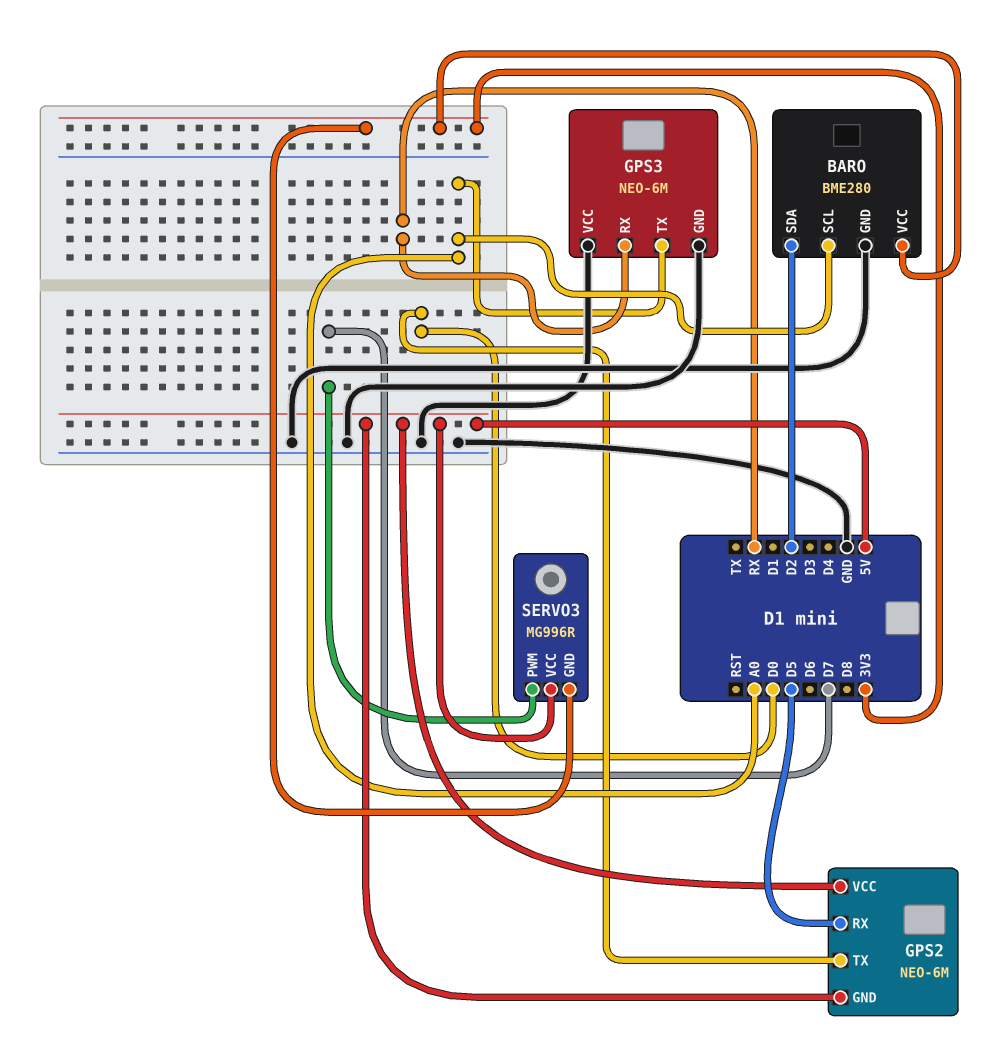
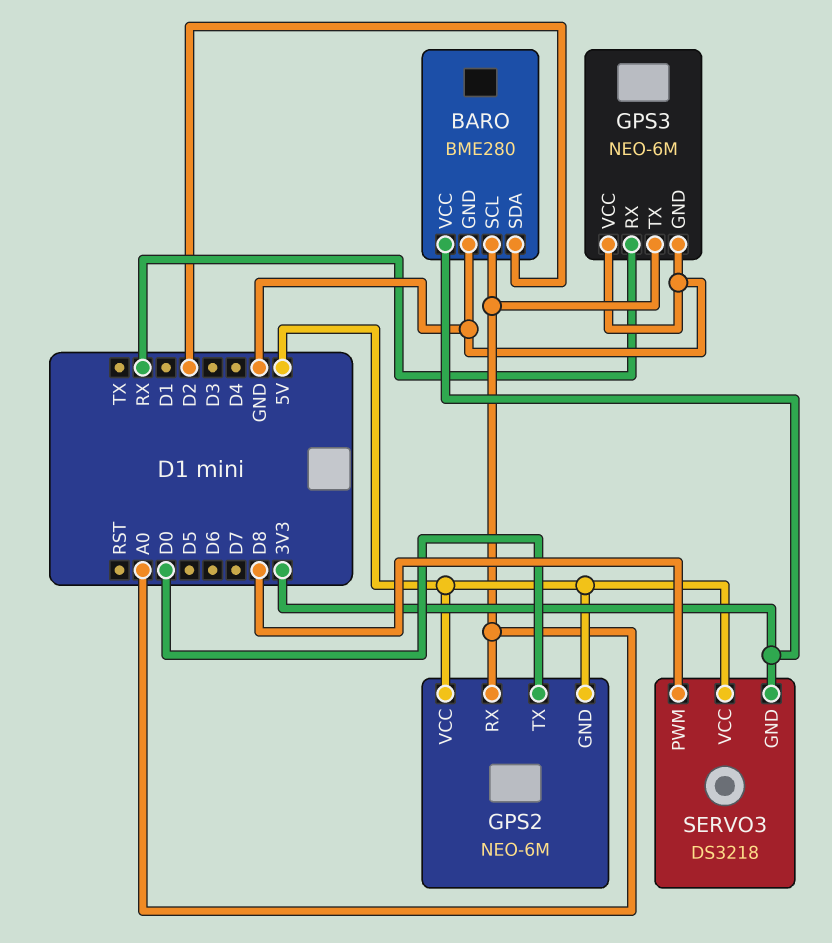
GPS2 pin RX: D5 -> A0
SERVO3: MG996R -> DS3218
SERVO3 pin PWM: D7 -> D8

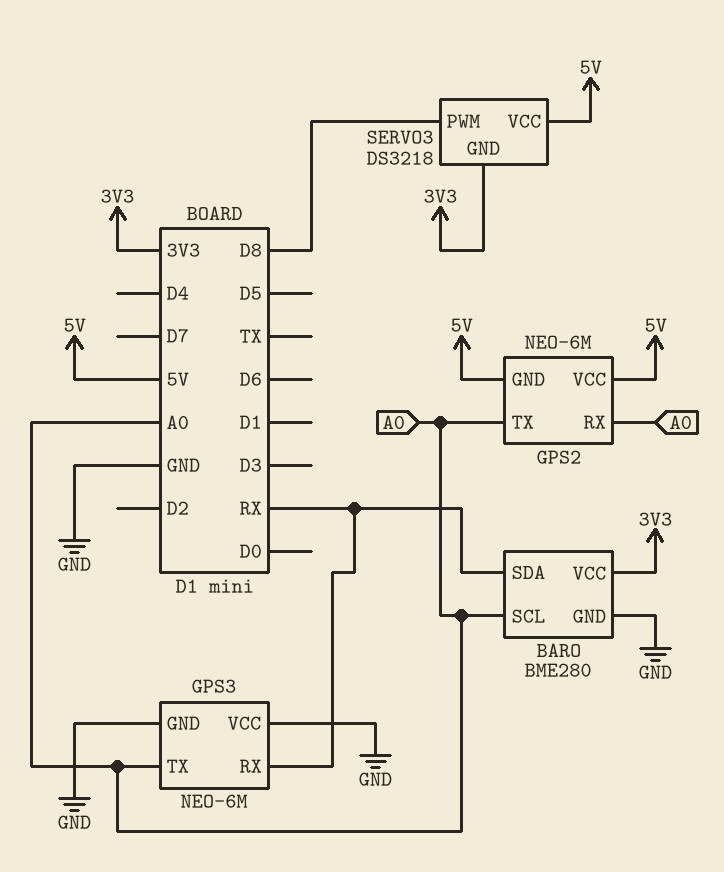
BARO pin SDA: D2 -> RX
GPS2 pin TX: D0 -> A0

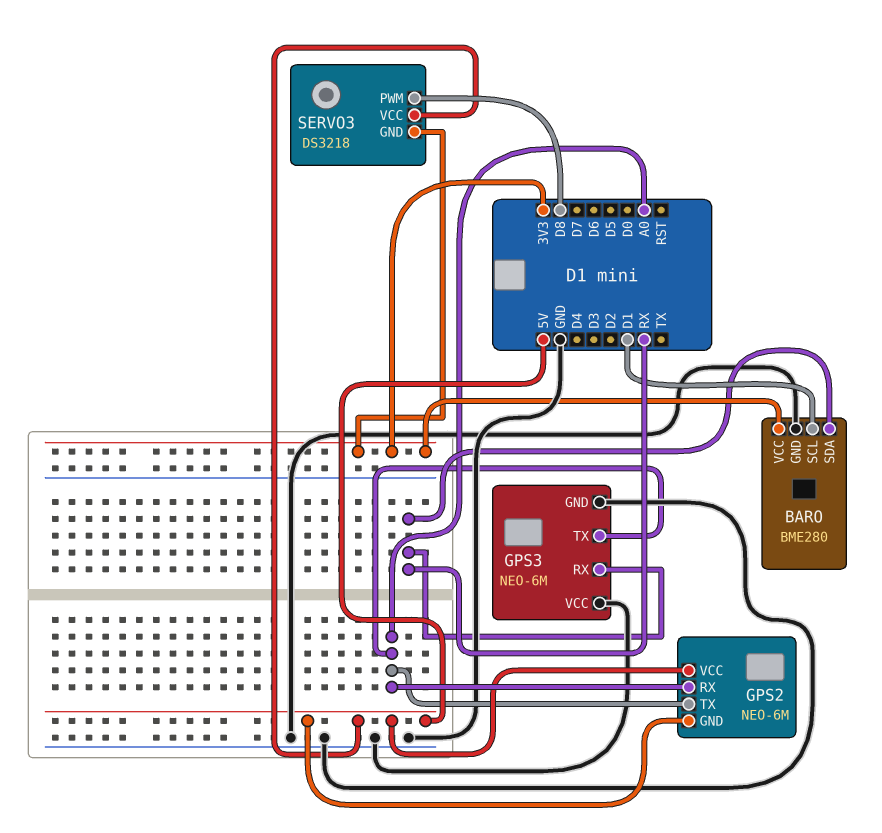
BARO pin SCL: A0 -> D1

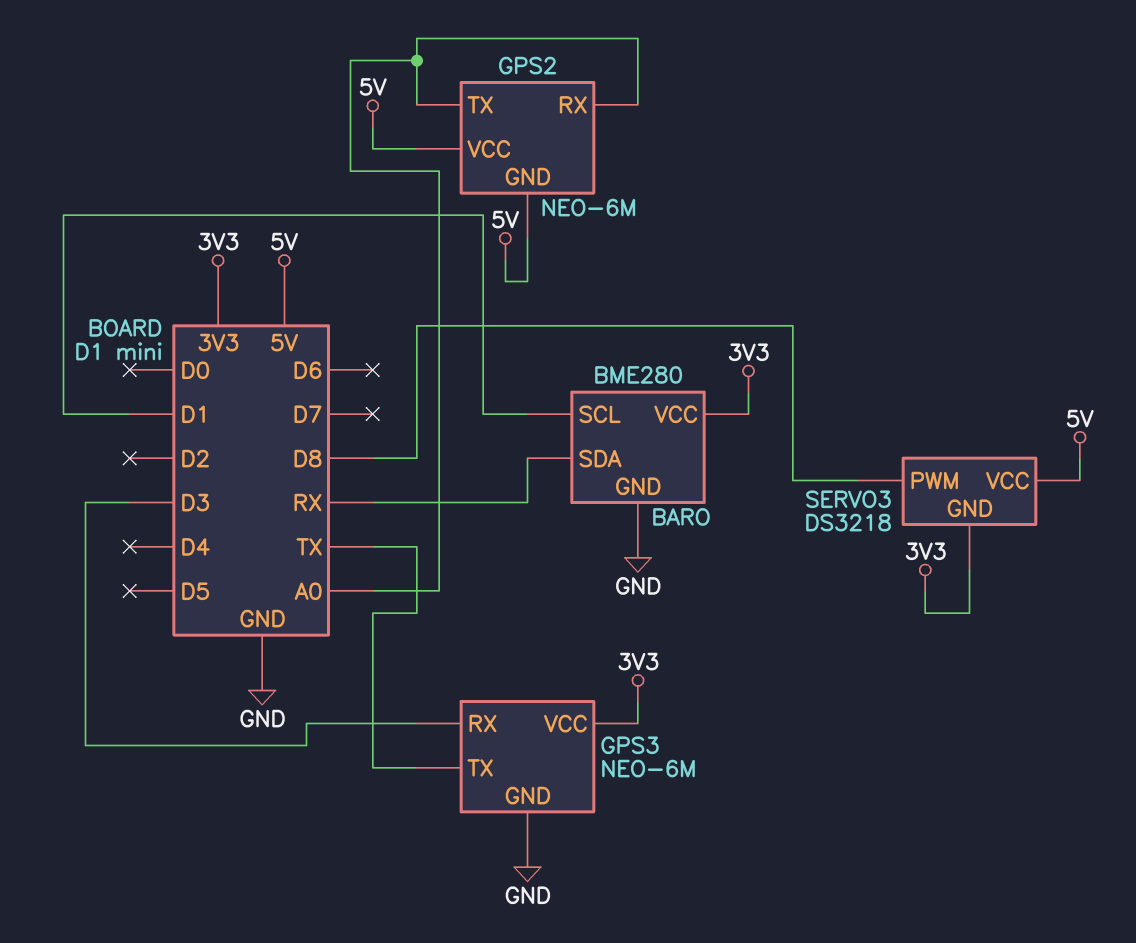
GPS3 pin RX: RX -> D3
GPS3 pin TX: A0 -> TX
GPS3 pin VCC: GND -> 3V3

